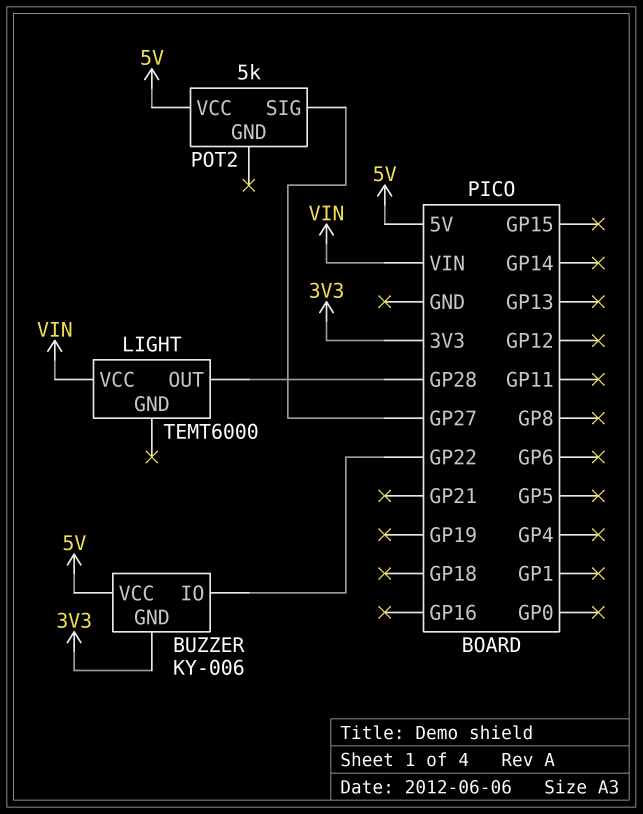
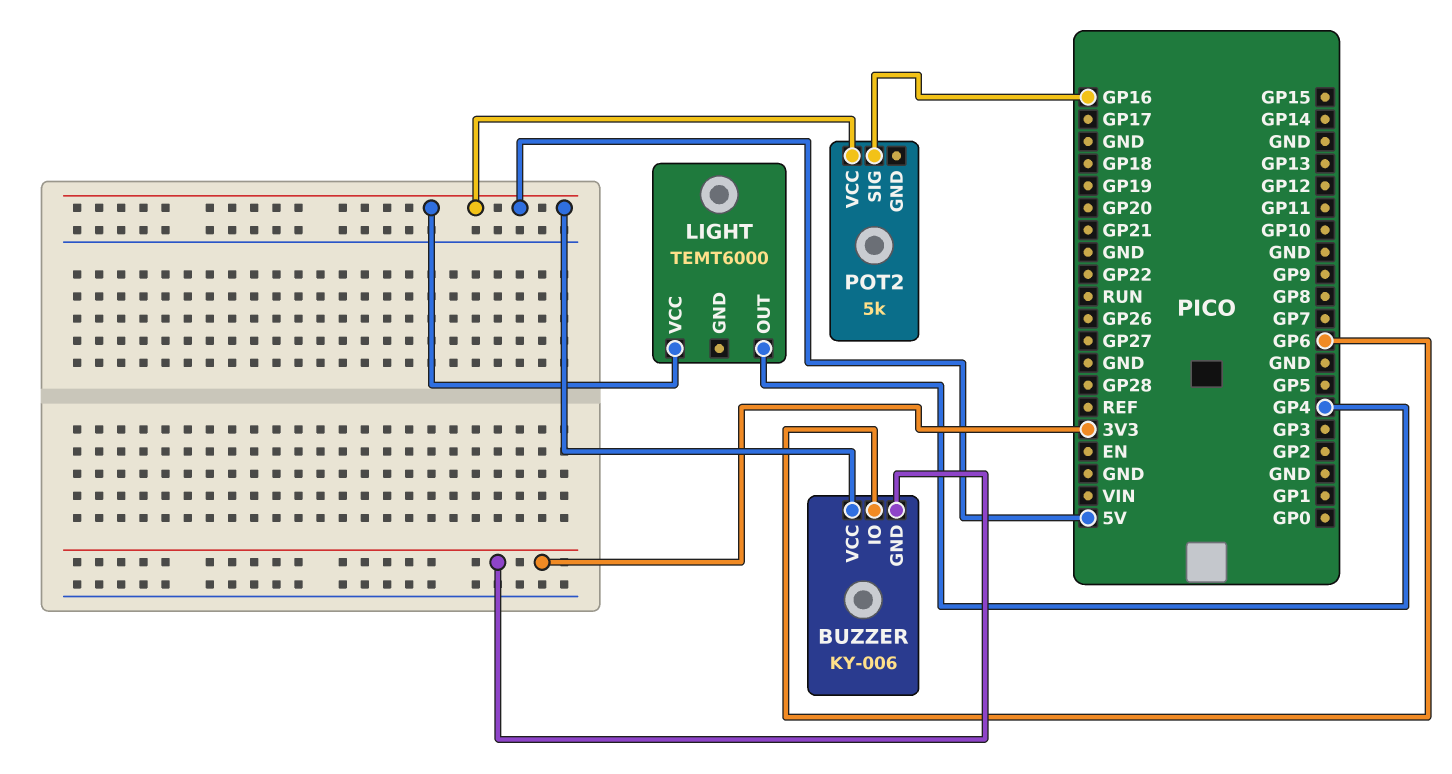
BUZZER pin IO: GP22 -> GP6
LIGHT pin OUT: GP28 -> GP4
LIGHT pin VCC: VIN -> 5V
POT2 pin SIG: GP27 -> GP16

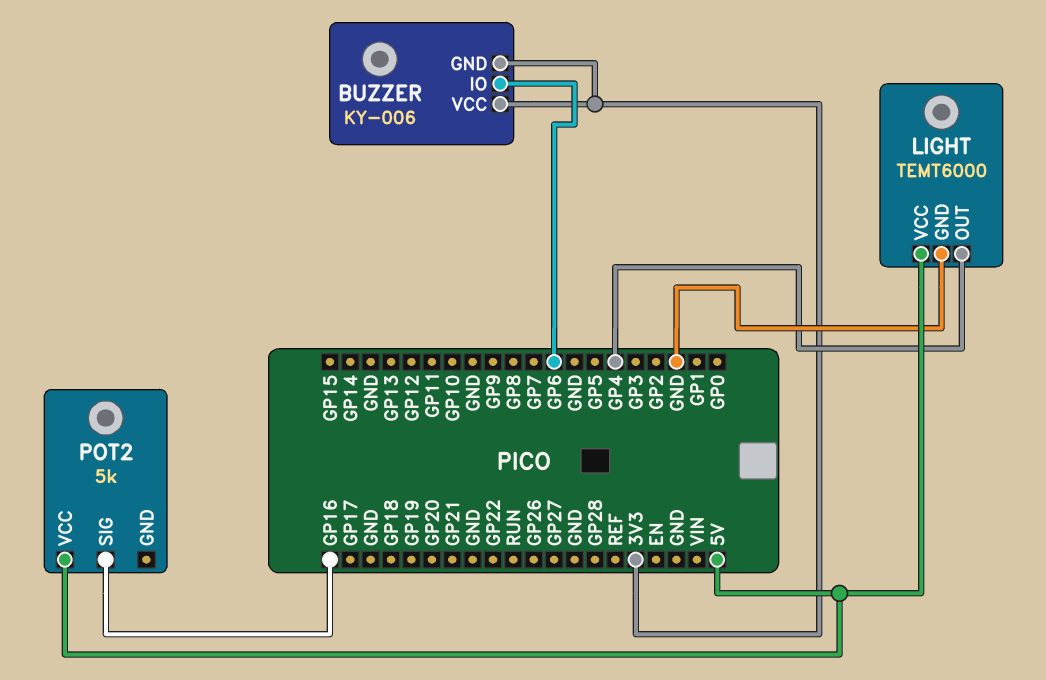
BUZZER pin VCC: 5V -> 3V3
LIGHT pin GND: none -> GND

